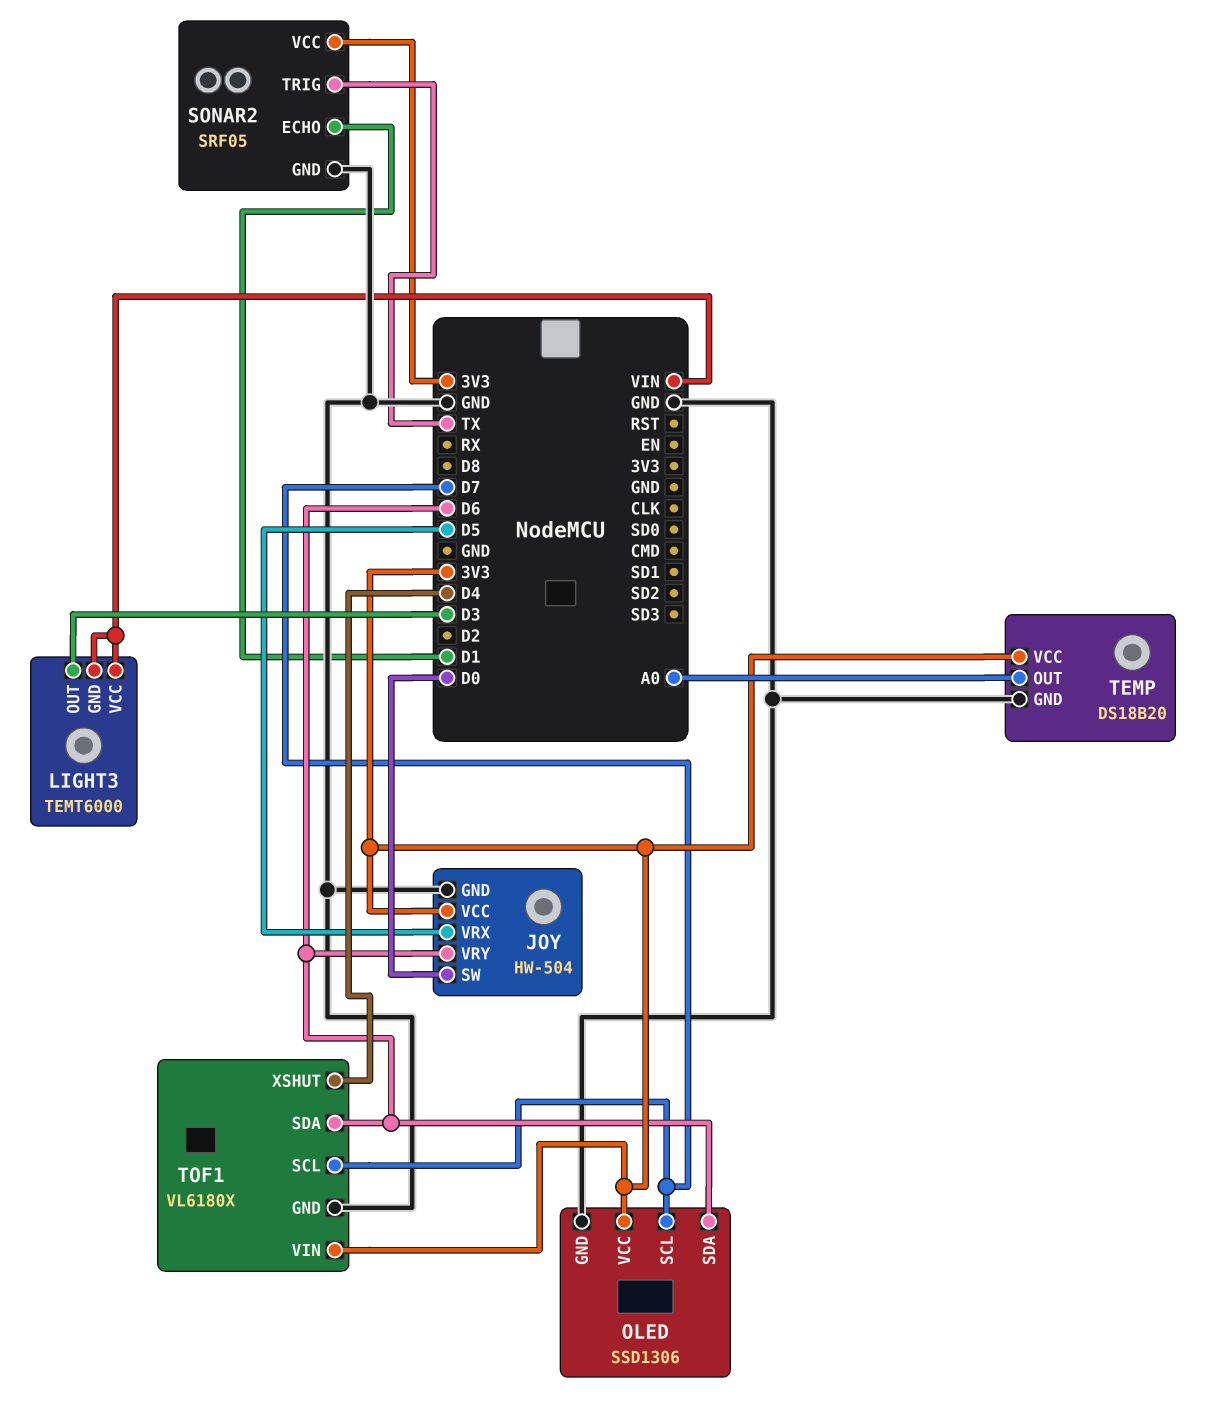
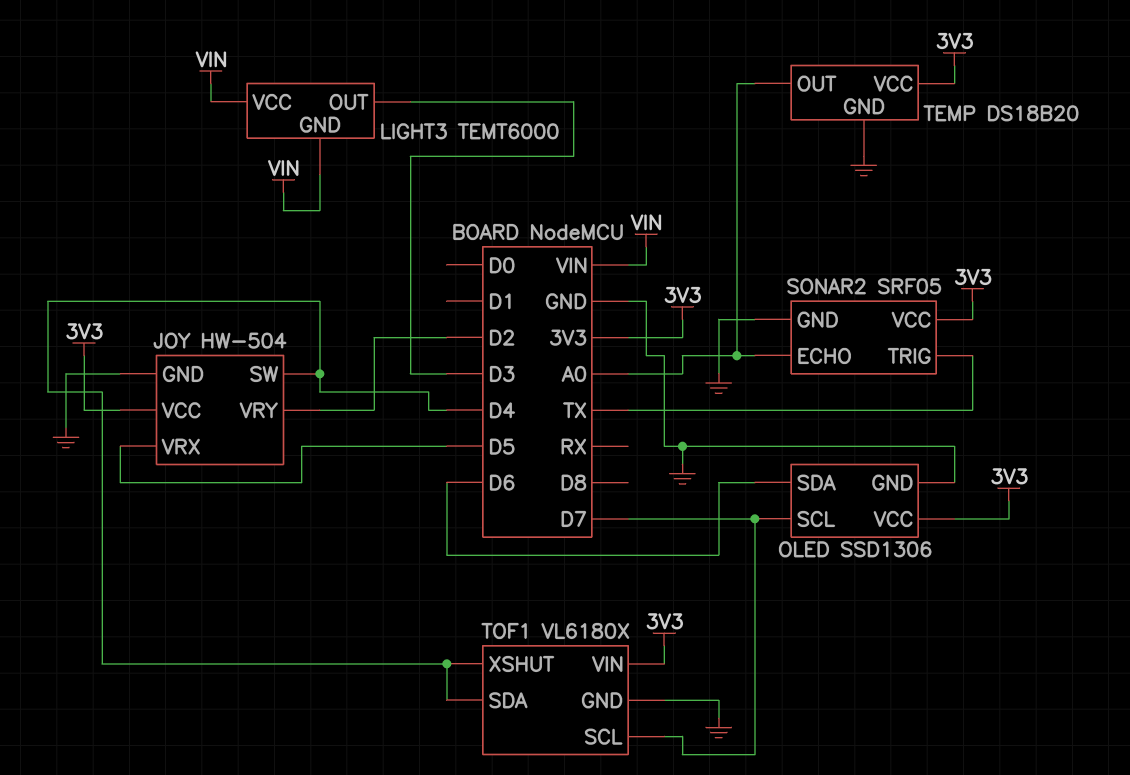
JOY pin SW: D0 -> D4
JOY pin VRY: D6 -> D2
SONAR2 pin ECHO: D1 -> A0
TOF1 pin SDA: D6 -> D4

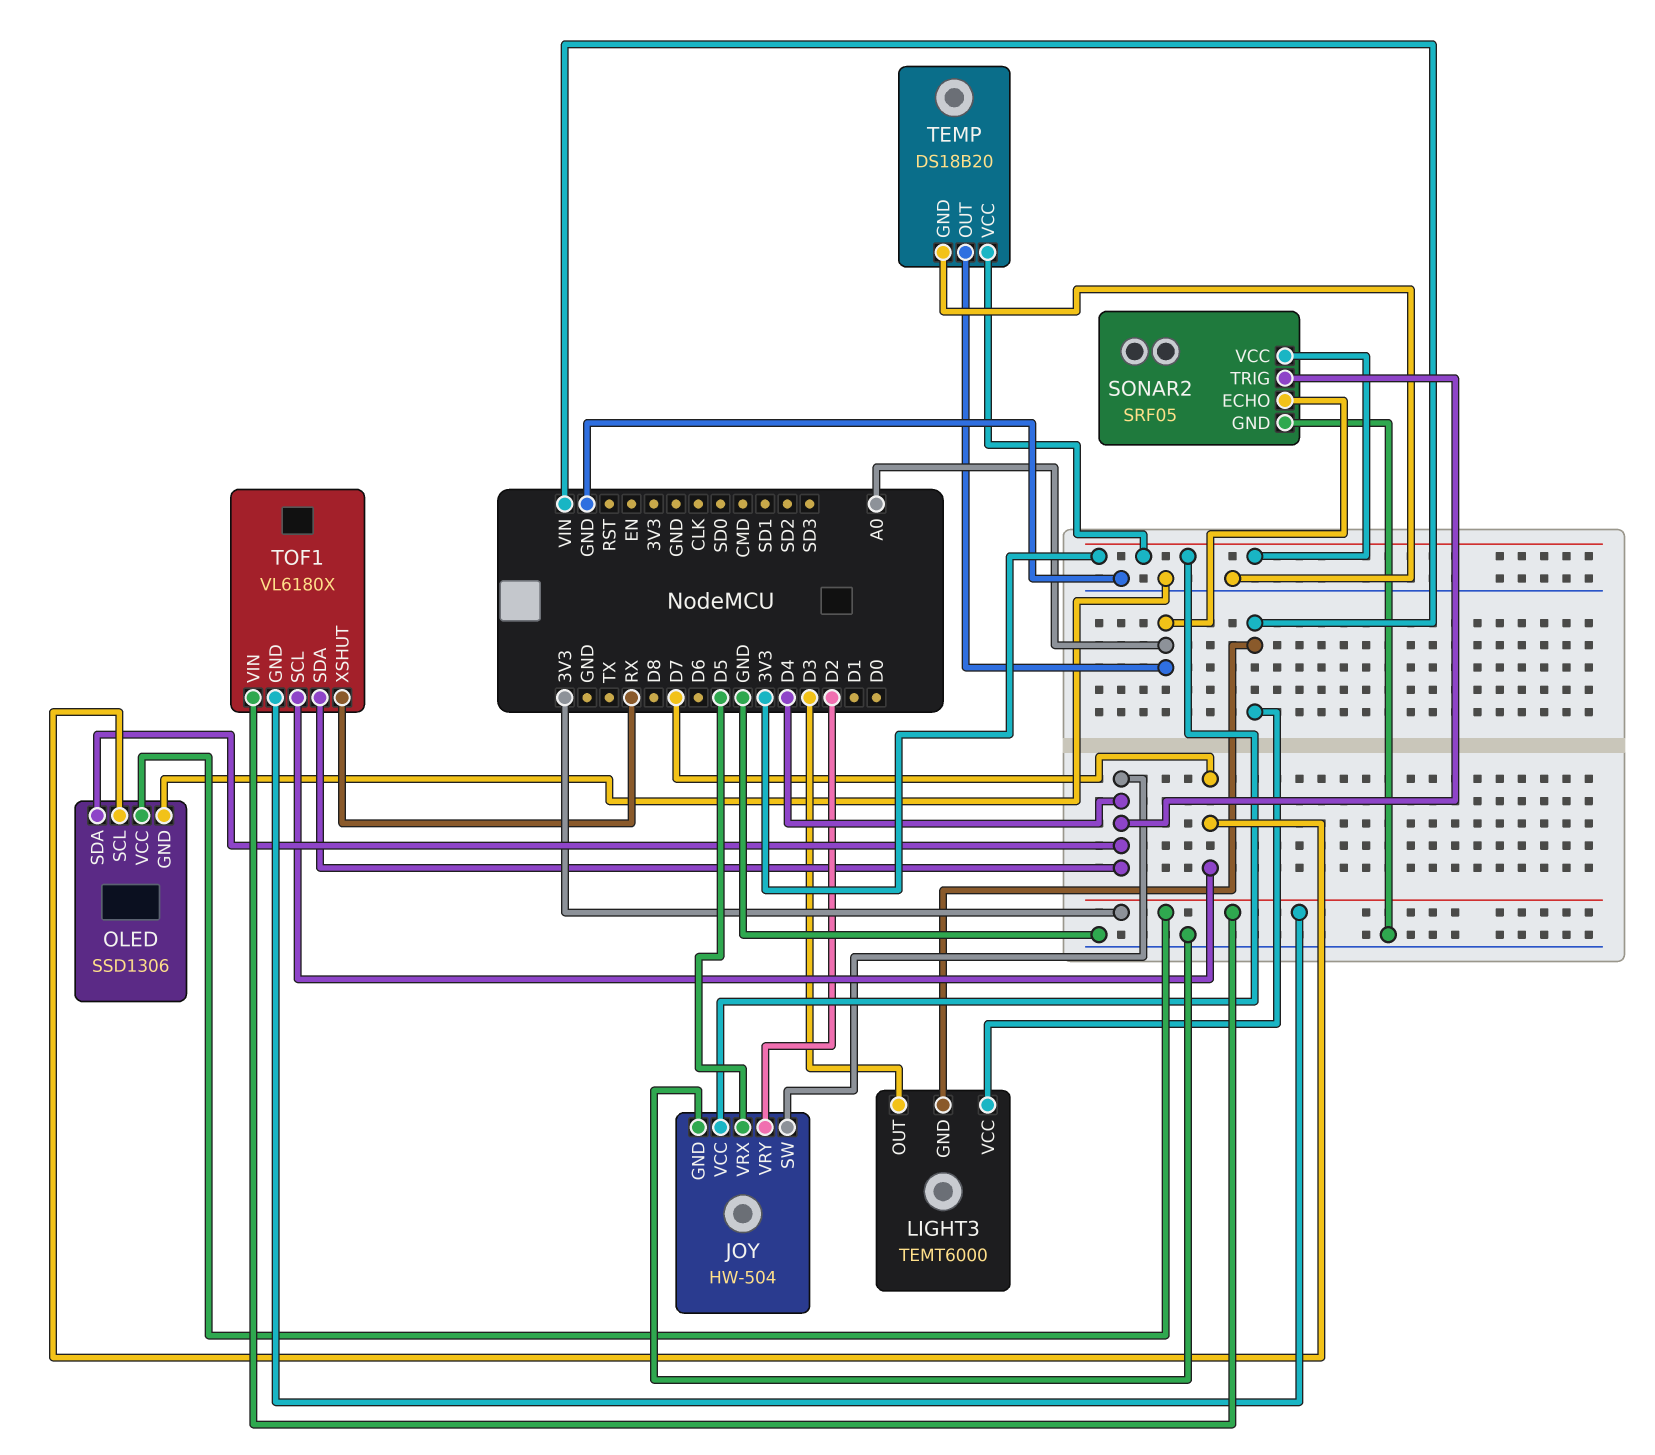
OLED pin SDA: D6 -> D4
SONAR2 pin TRIG: TX -> D4
TOF1 pin GND: GND -> 3V3
TOF1 pin XSHUT: D4 -> RX

